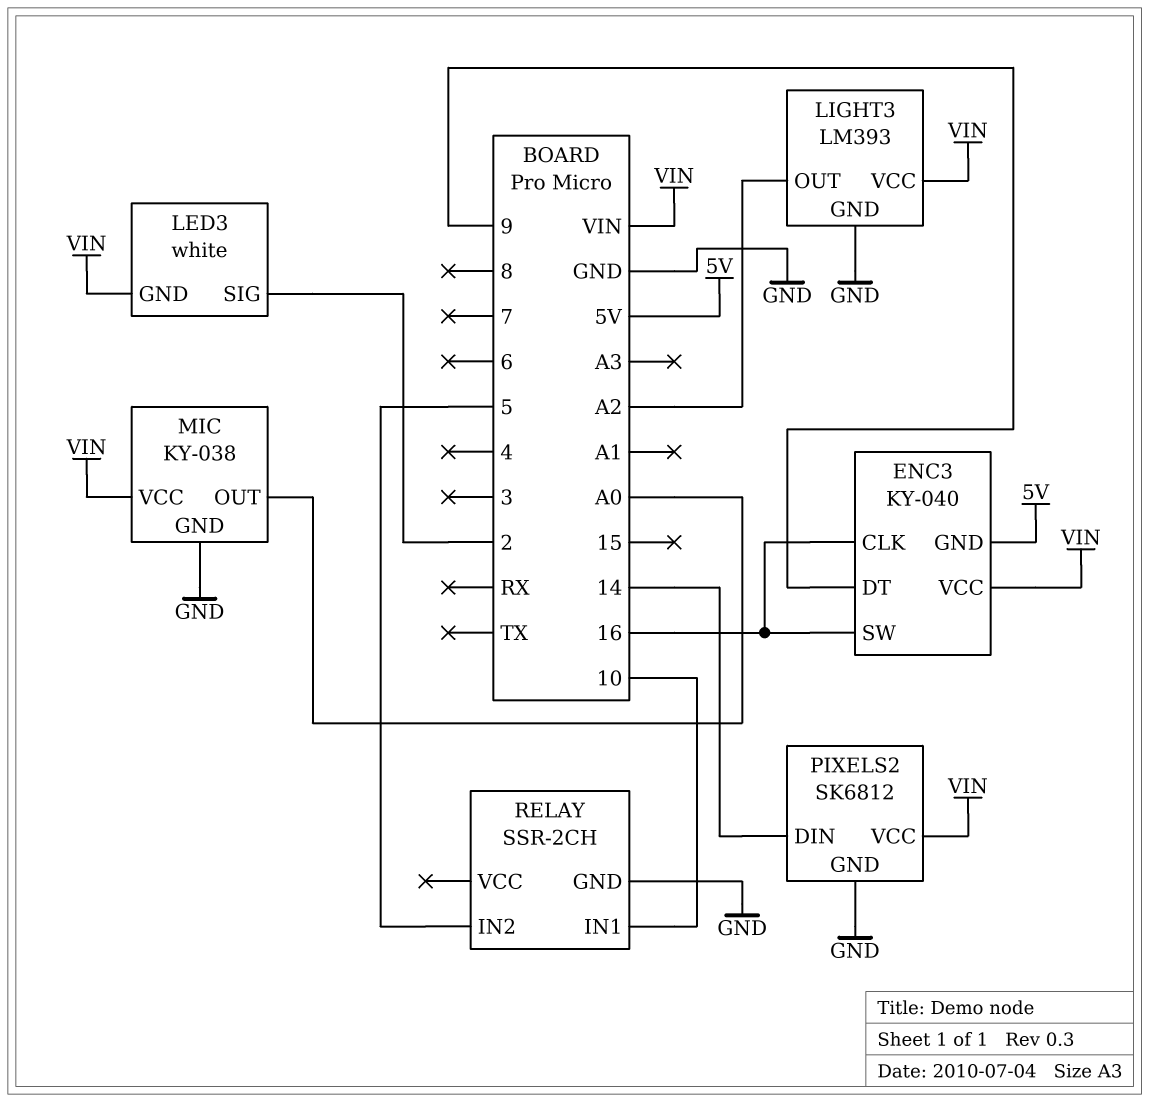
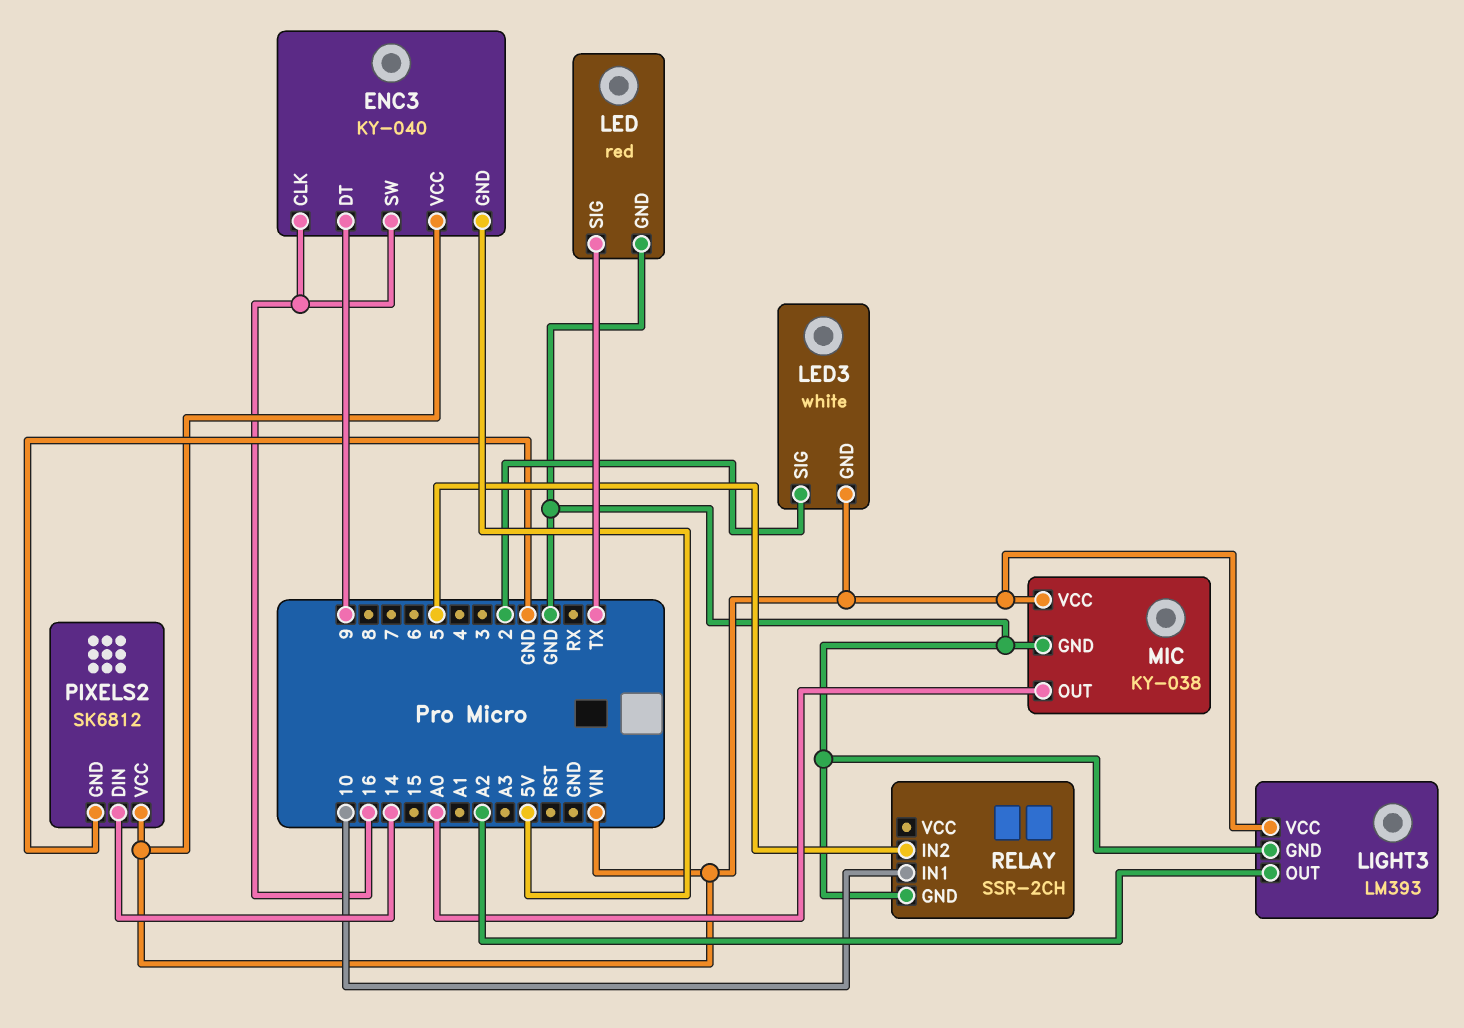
LED: none -> red
LED pin GND: none -> GND
LED pin SIG: none -> TX

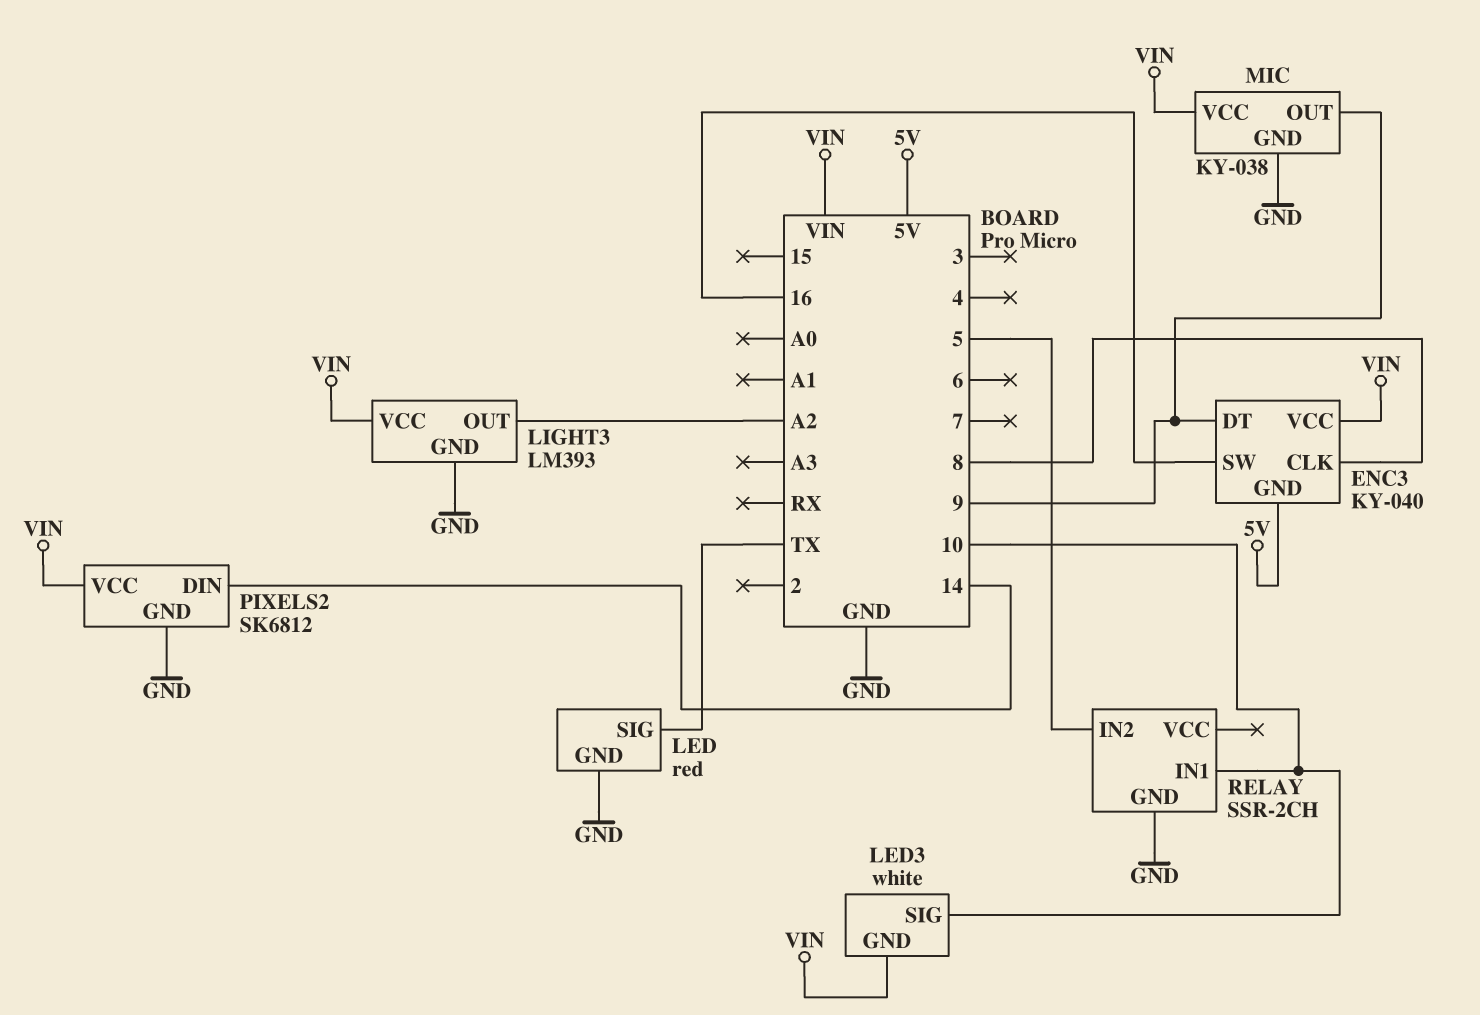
ENC3 pin CLK: 16 -> 8
LED3 pin SIG: 2 -> 10
MIC pin OUT: A0 -> 9

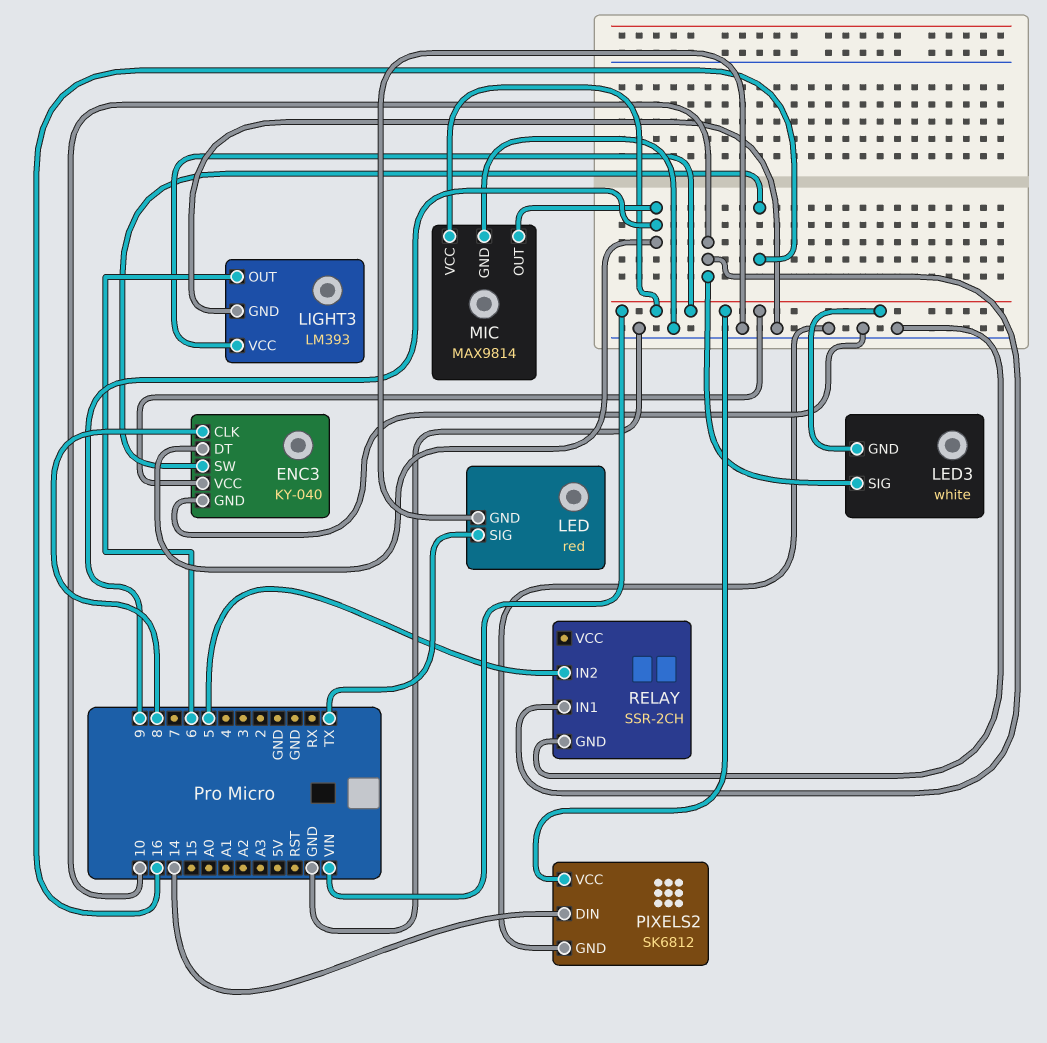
ENC3 pin GND: 5V -> GND
LIGHT3 pin OUT: A2 -> 6
MIC: KY-038 -> MAX9814

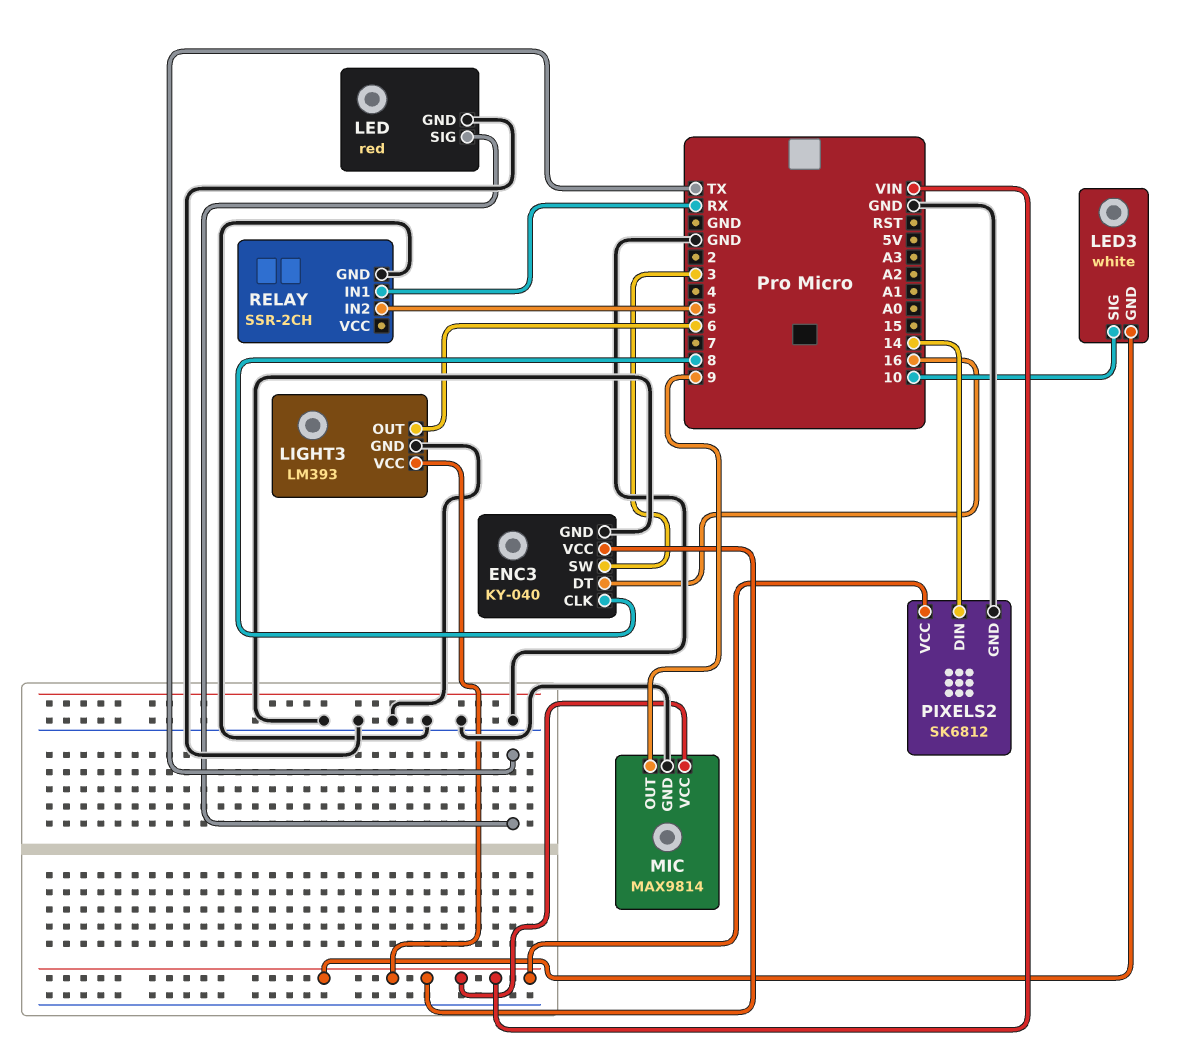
ENC3 pin DT: 9 -> 16
ENC3 pin SW: 16 -> 3
RELAY pin IN1: 10 -> RX

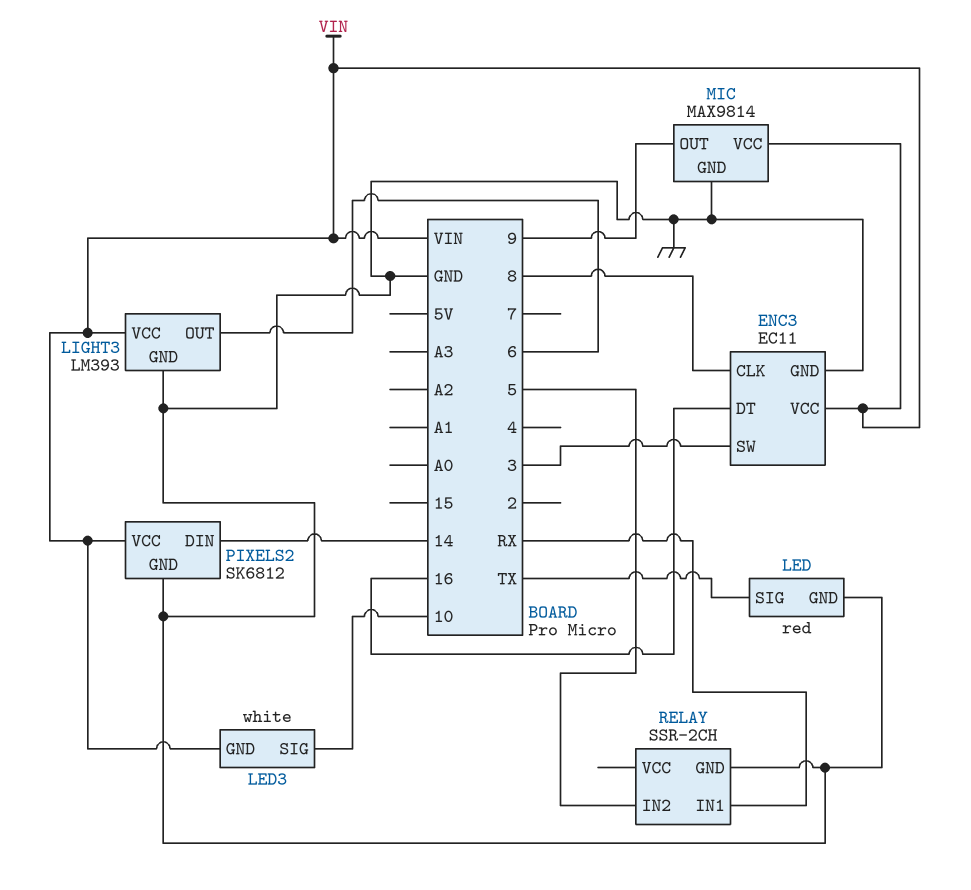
ENC3: KY-040 -> EC11

